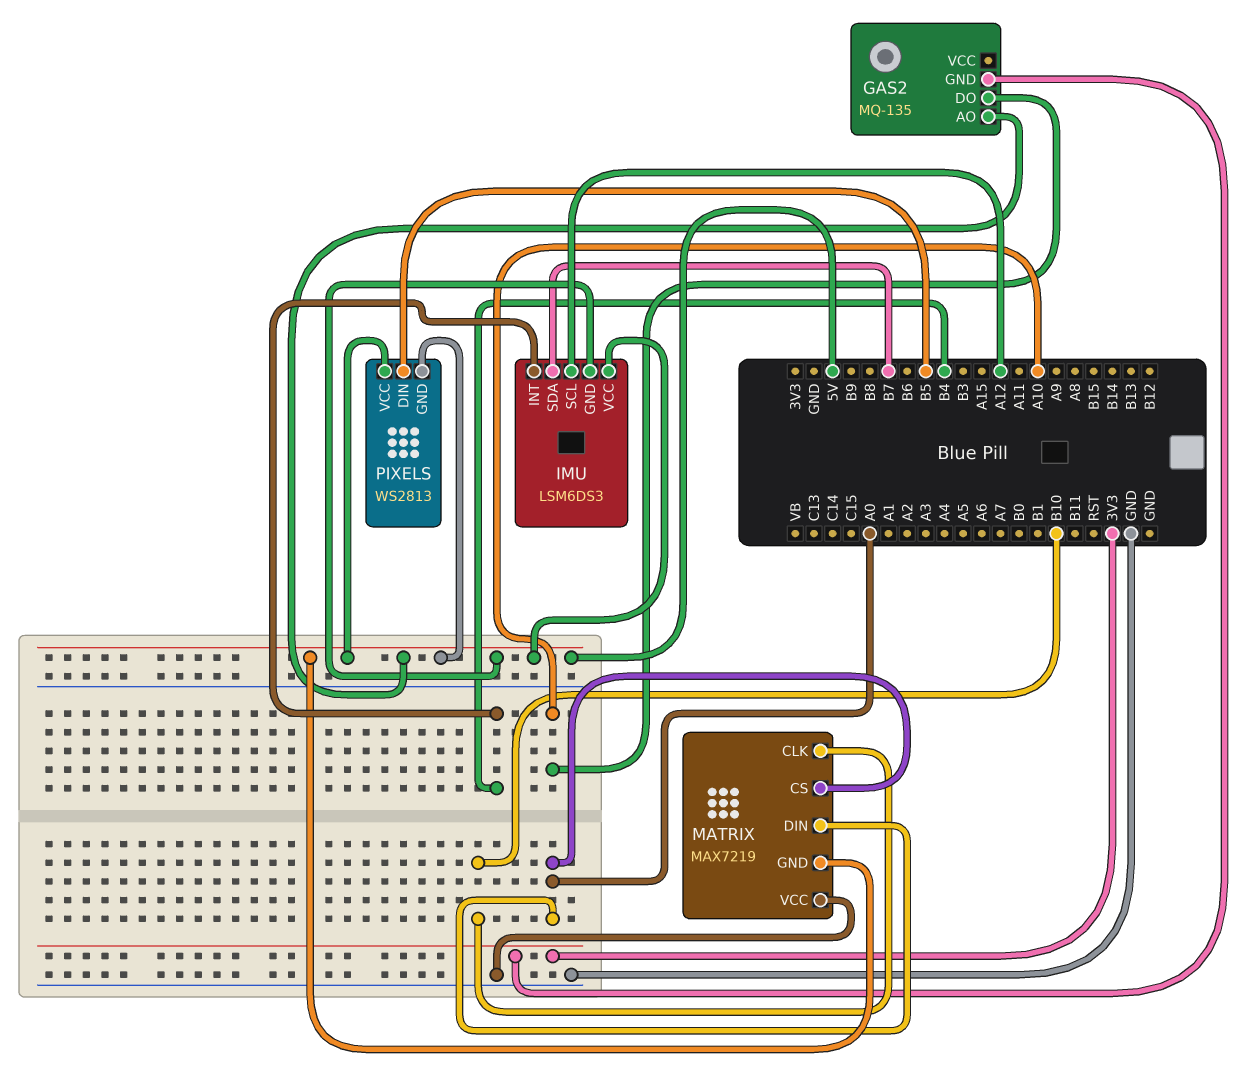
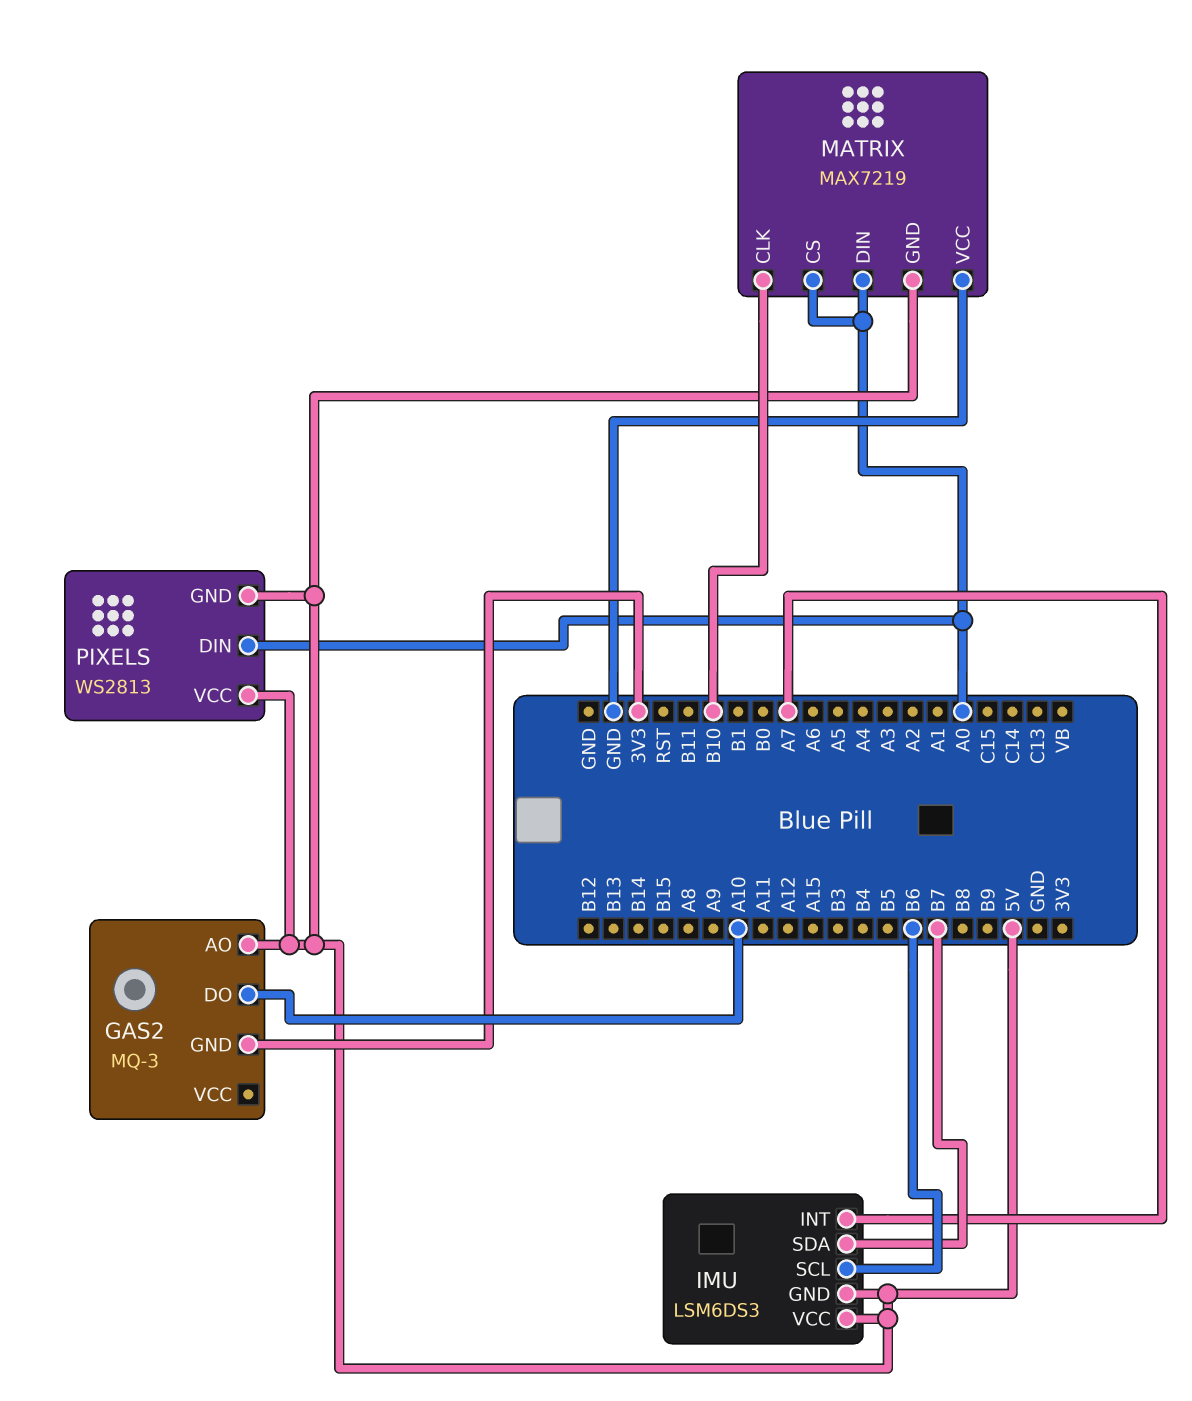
GAS2: MQ-135 -> MQ-3
IMU pin INT: B4 -> A7
IMU pin SCL: A12 -> B6
PIXELS pin DIN: B5 -> A0

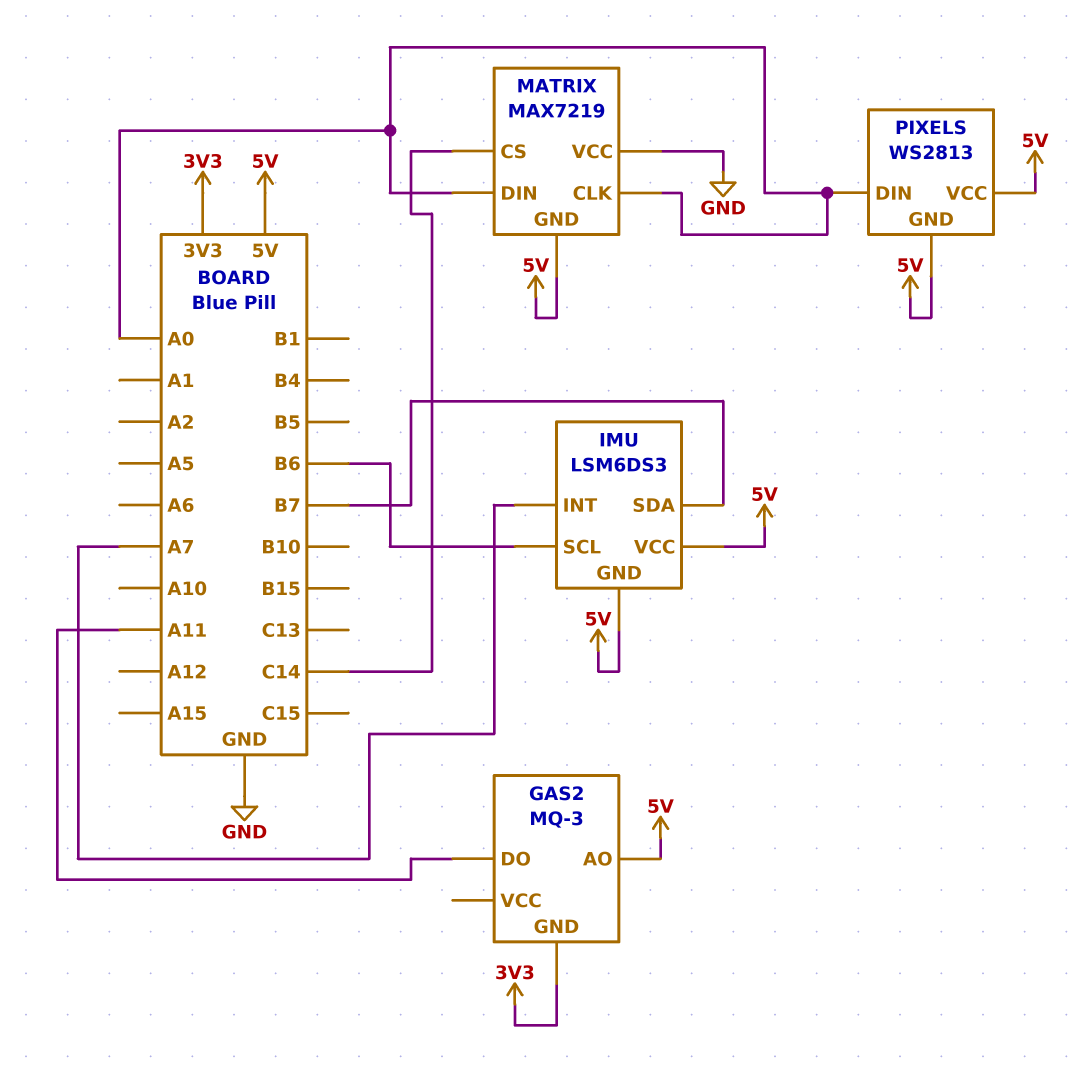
GAS2 pin DO: A10 -> A11
MATRIX pin CLK: B10 -> A0
MATRIX pin CS: A0 -> C14

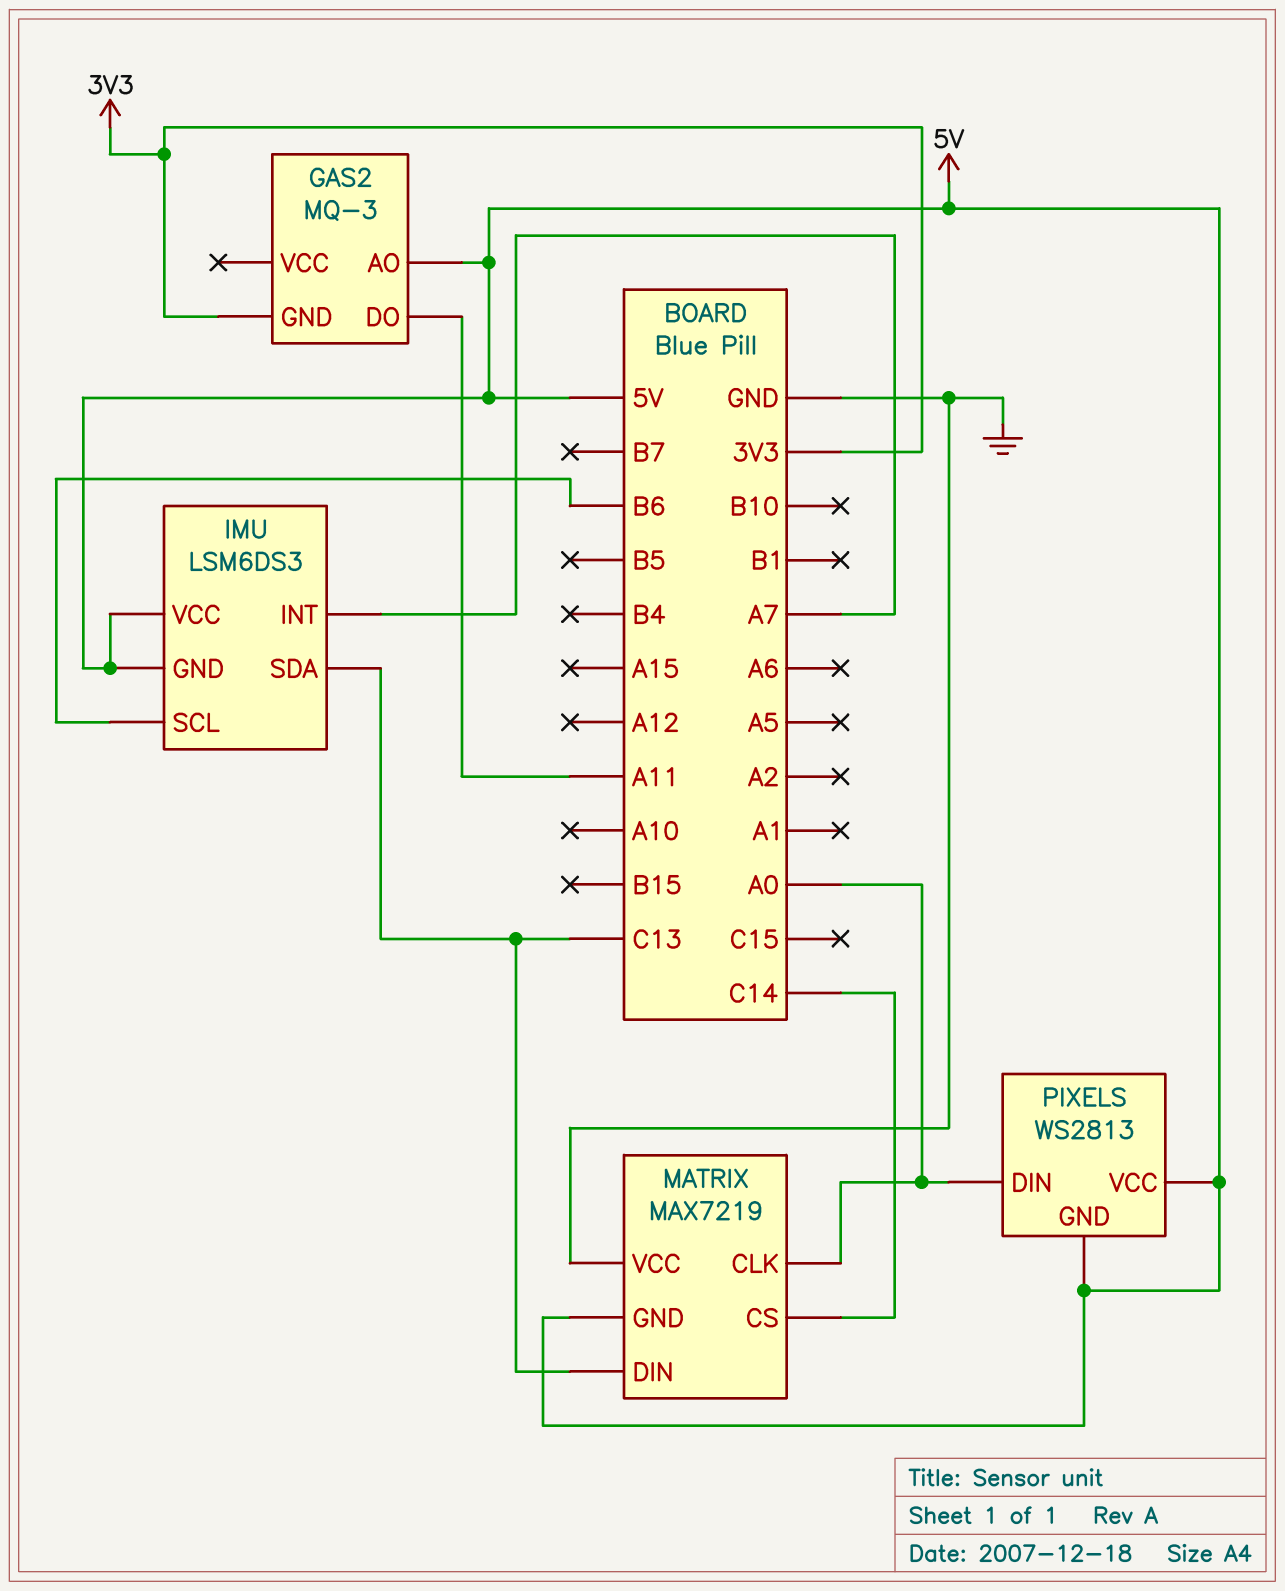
IMU pin SDA: B7 -> C13
MATRIX pin DIN: A0 -> C13

